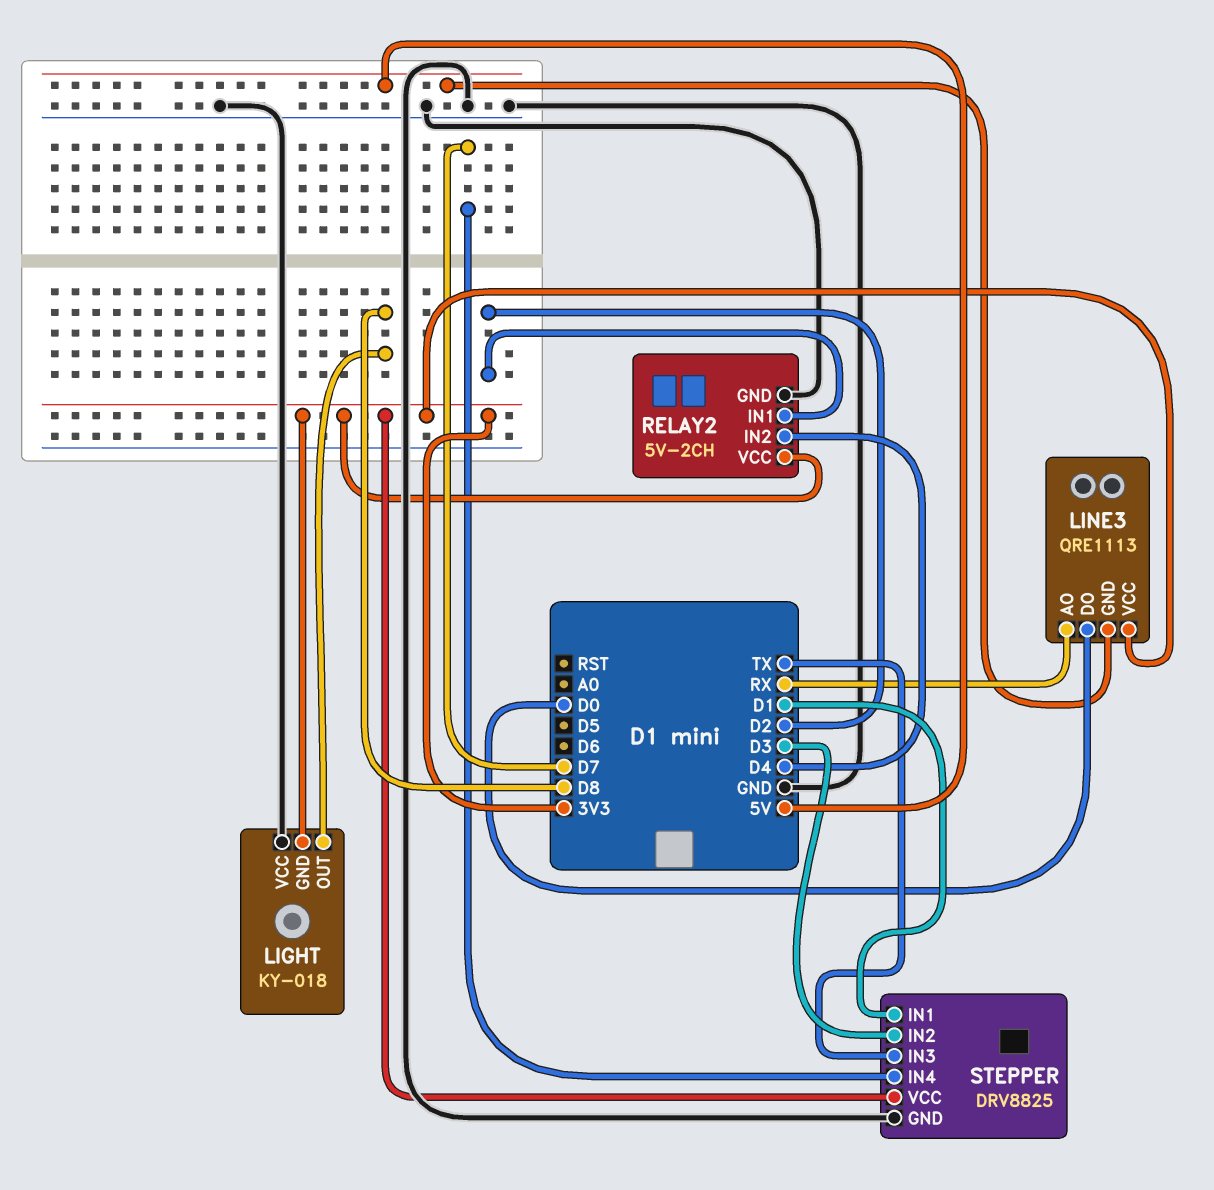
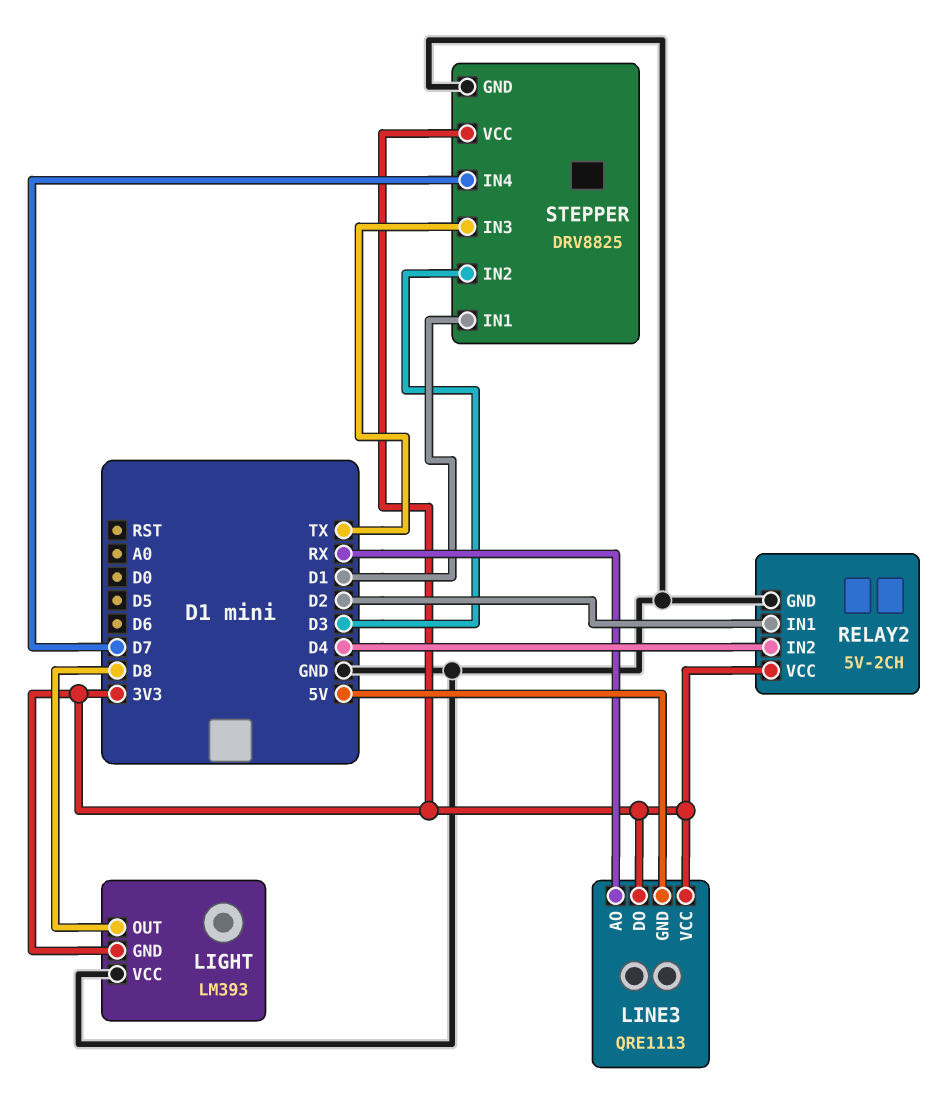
LIGHT: KY-018 -> LM393
LINE3 pin DO: D0 -> 3V3

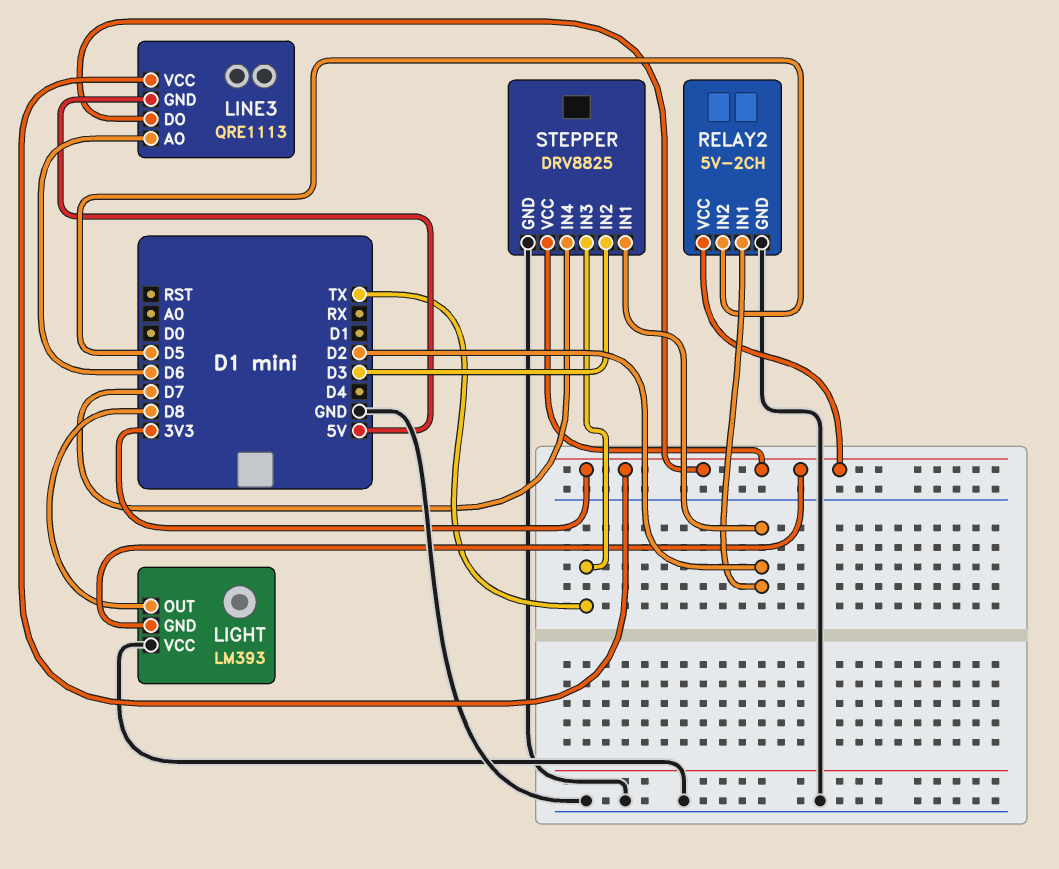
LINE3 pin AO: RX -> D6
RELAY2 pin IN2: D4 -> D5
STEPPER pin IN1: D1 -> D2

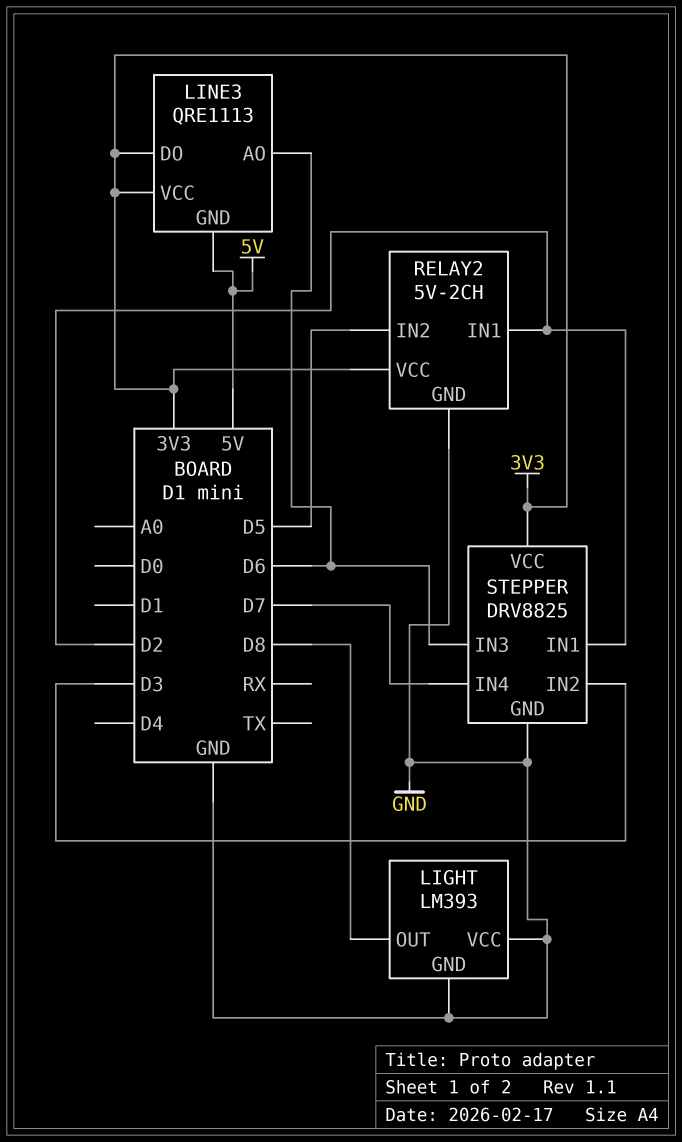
LIGHT pin GND: 3V3 -> GND
STEPPER pin IN3: TX -> D6

